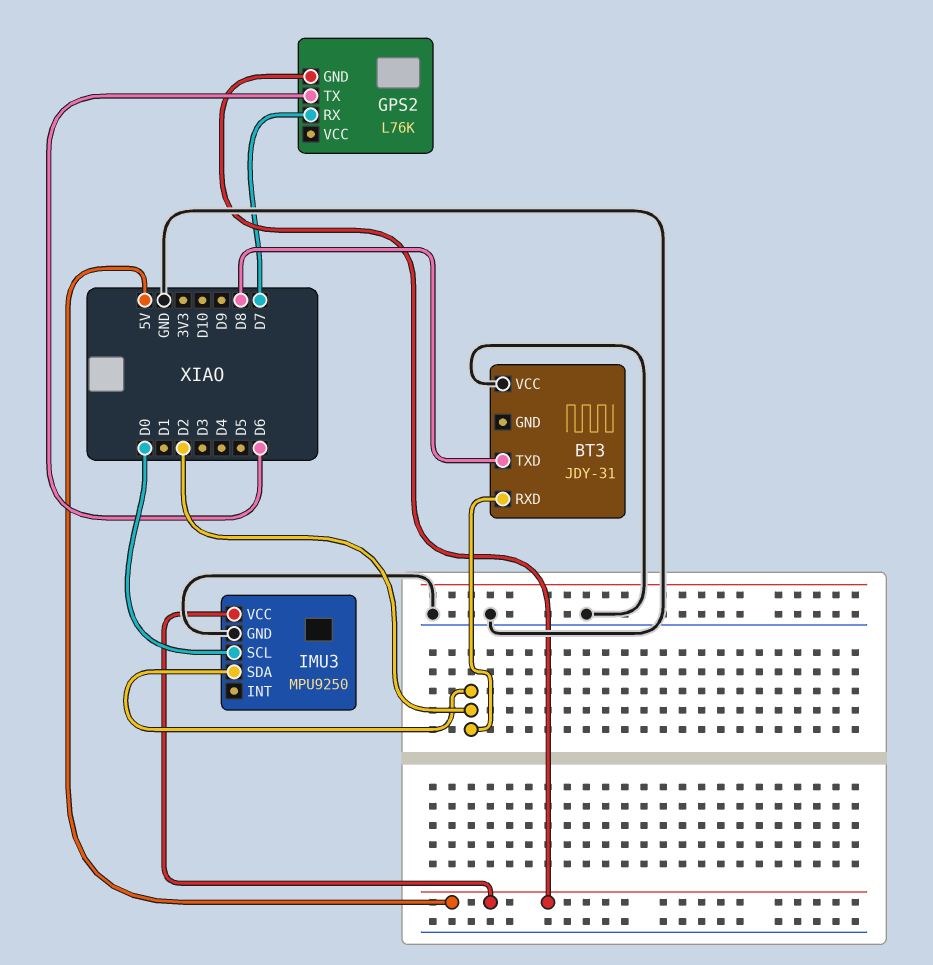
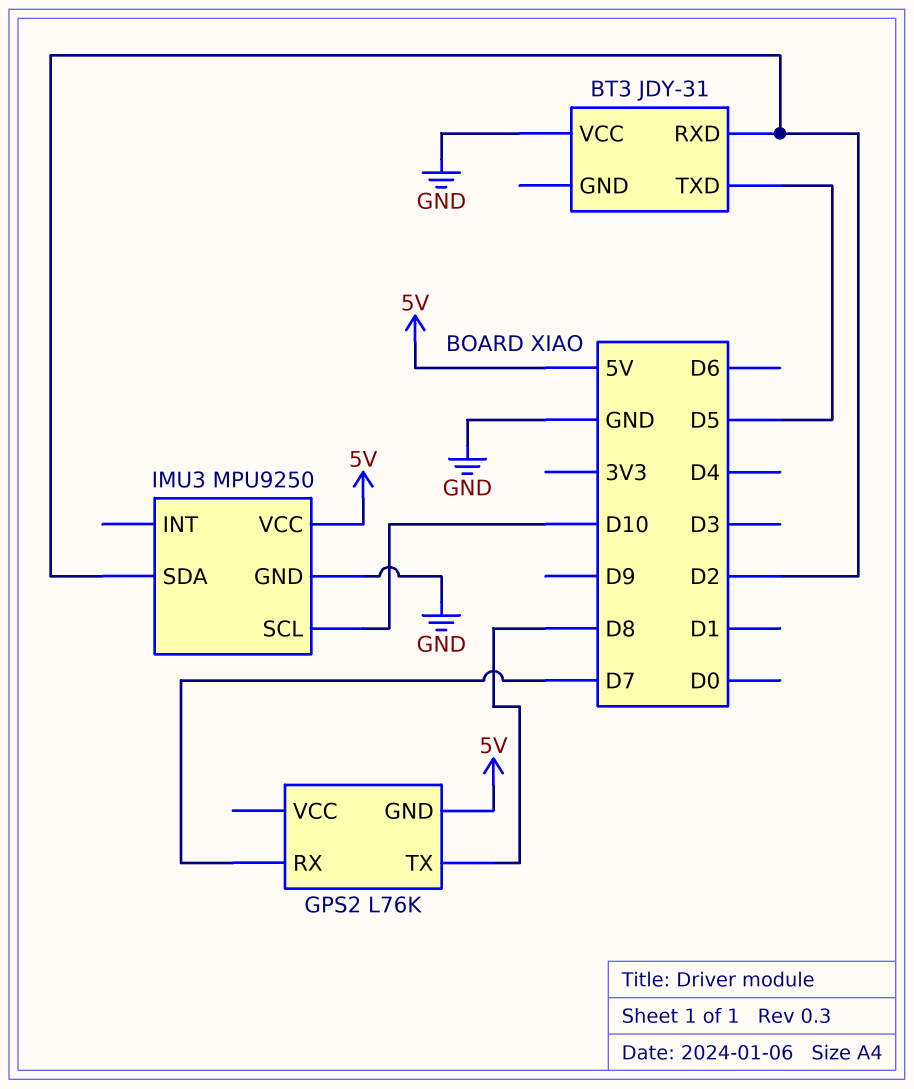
BT3 pin TXD: D8 -> D5
GPS2 pin TX: D6 -> D8
IMU3 pin SCL: D0 -> D10

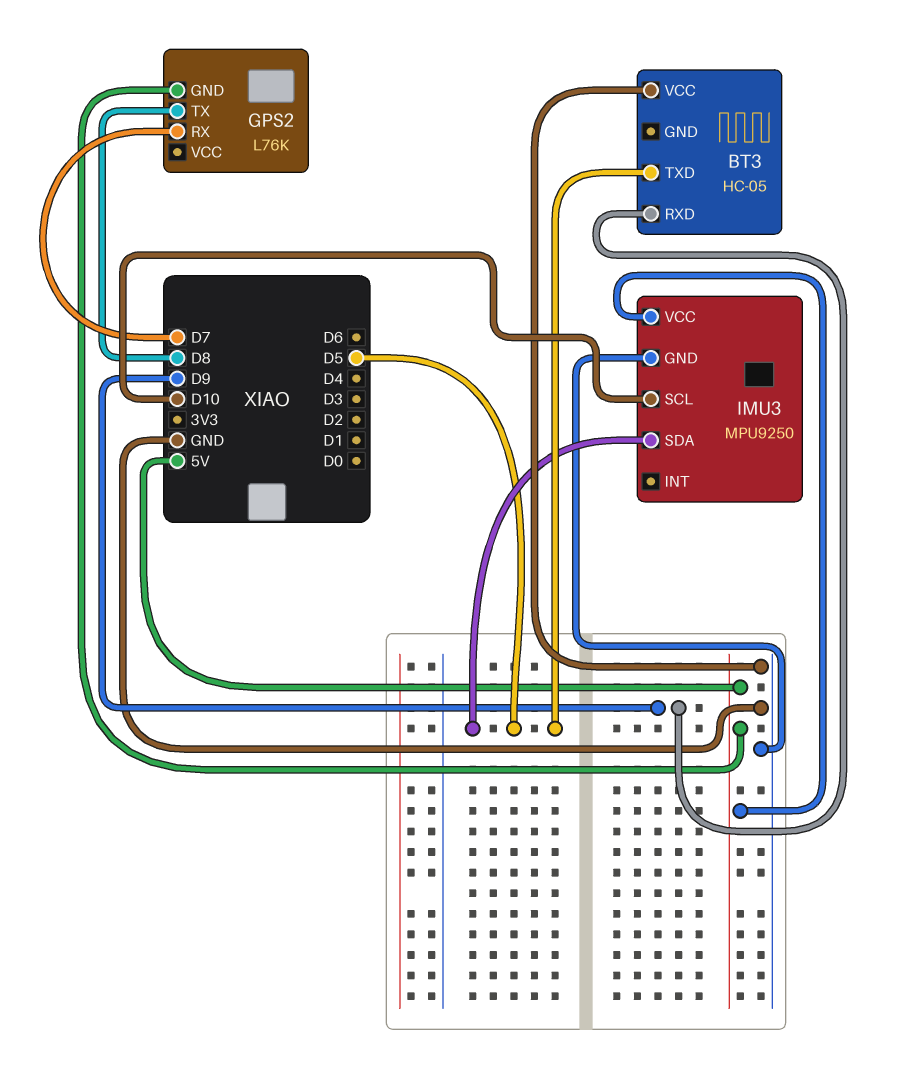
BT3: JDY-31 -> HC-05
BT3 pin RXD: D2 -> D9
IMU3 pin SDA: D2 -> D5

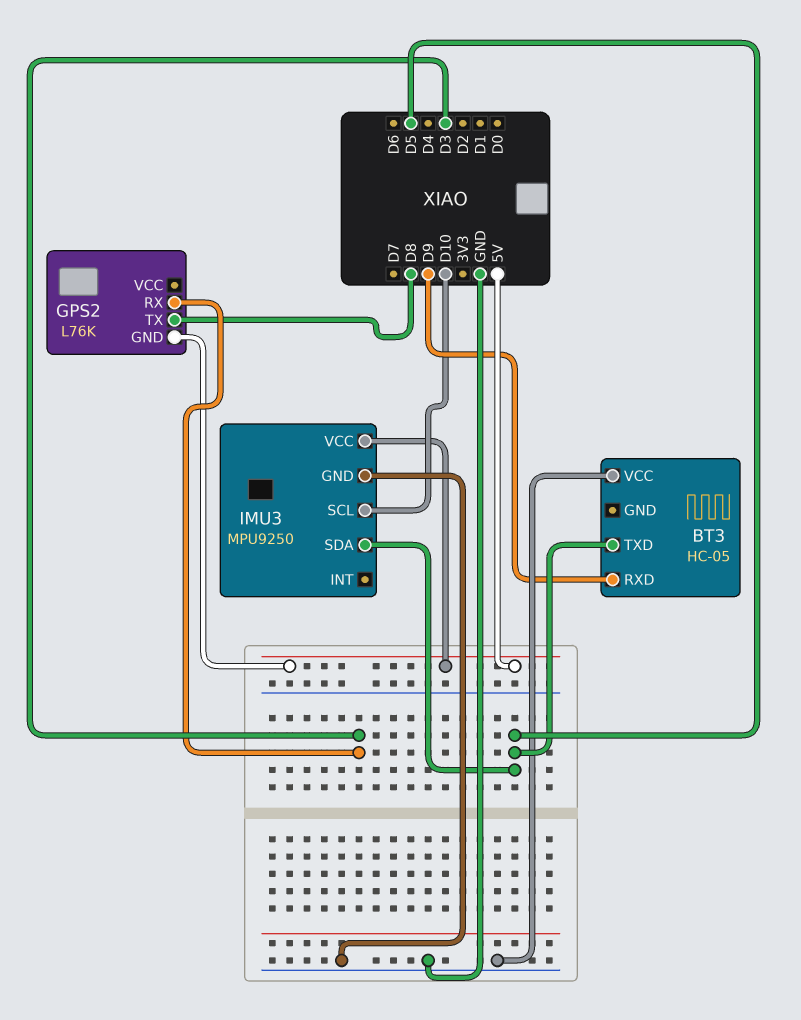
GPS2 pin RX: D7 -> D3

